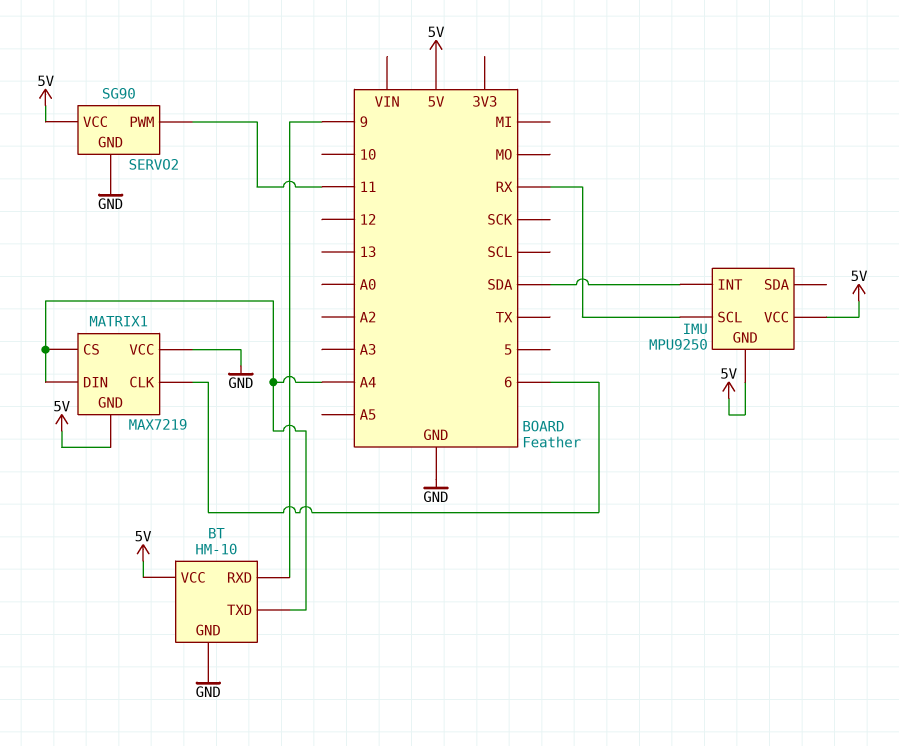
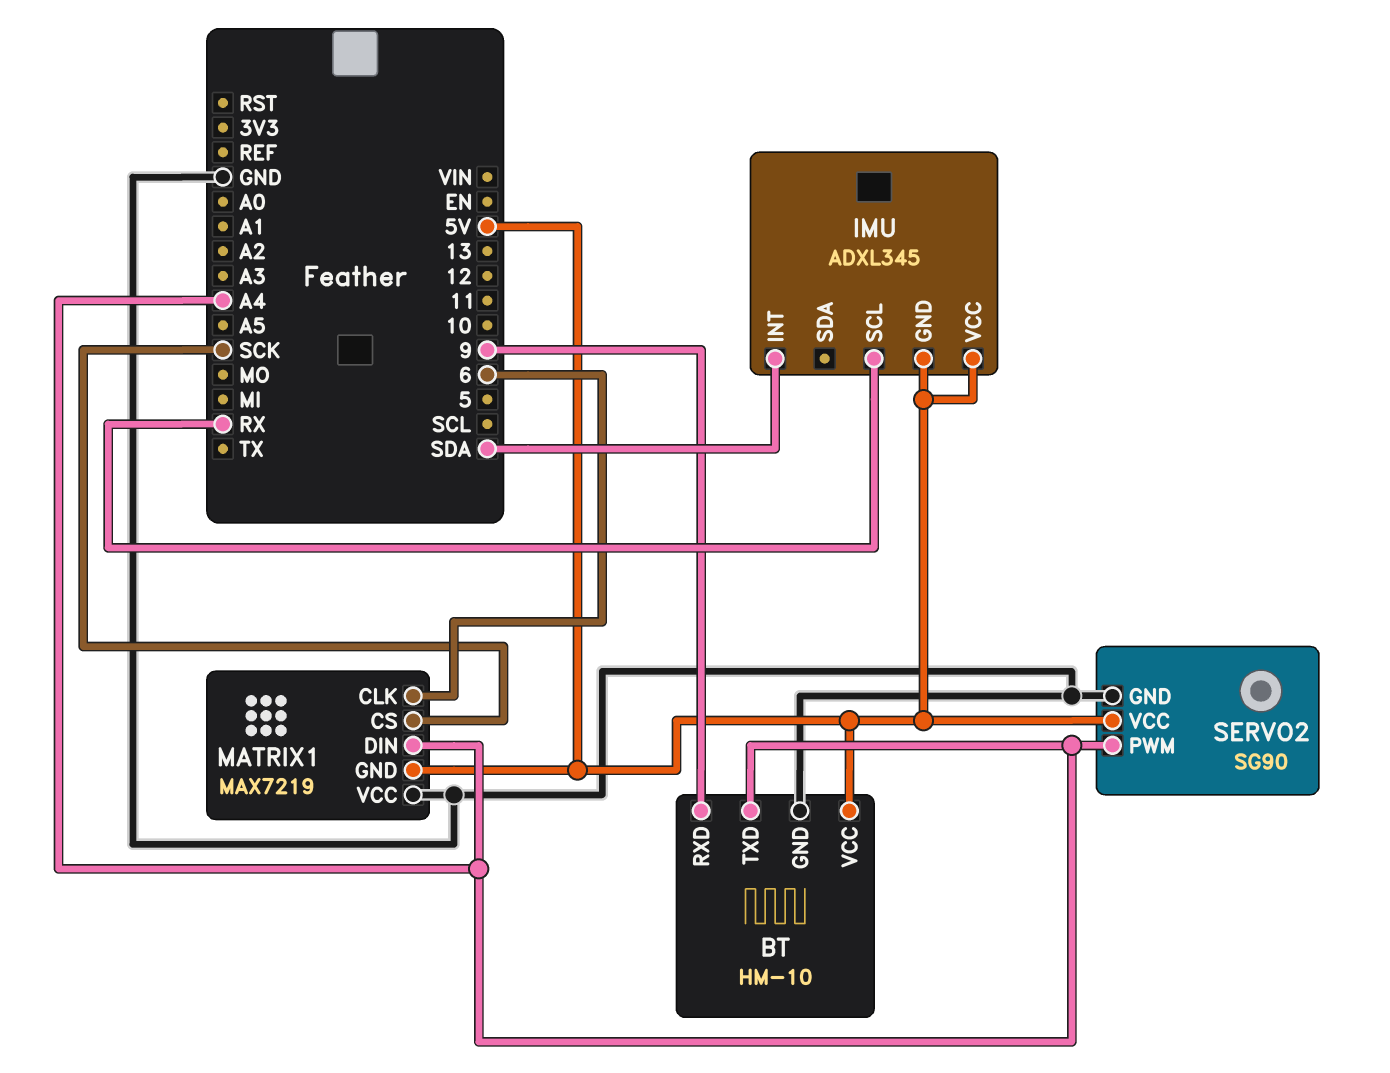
IMU: MPU9250 -> ADXL345
MATRIX1 pin CS: A4 -> SCK
SERVO2 pin PWM: 11 -> A4

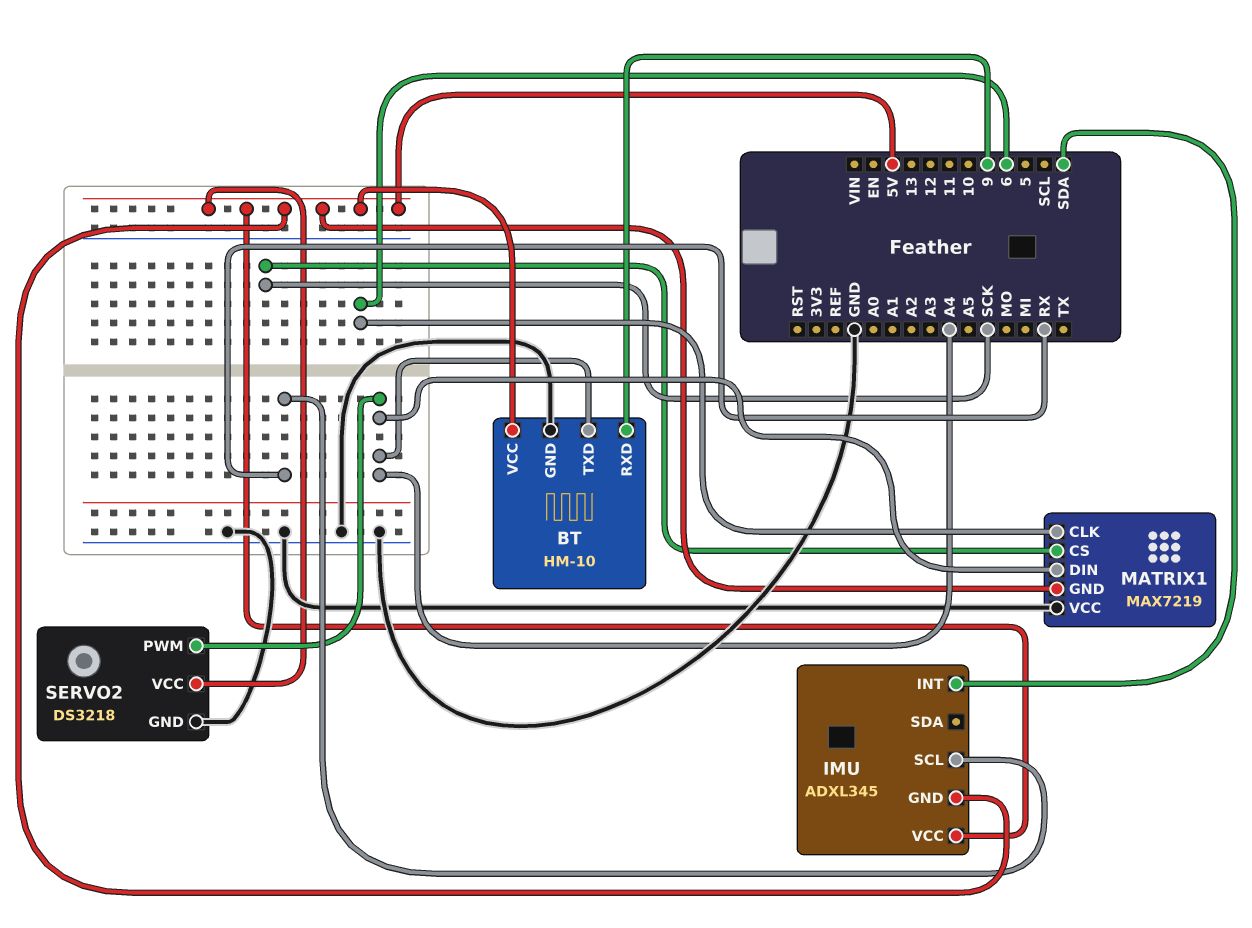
SERVO2: SG90 -> DS3218

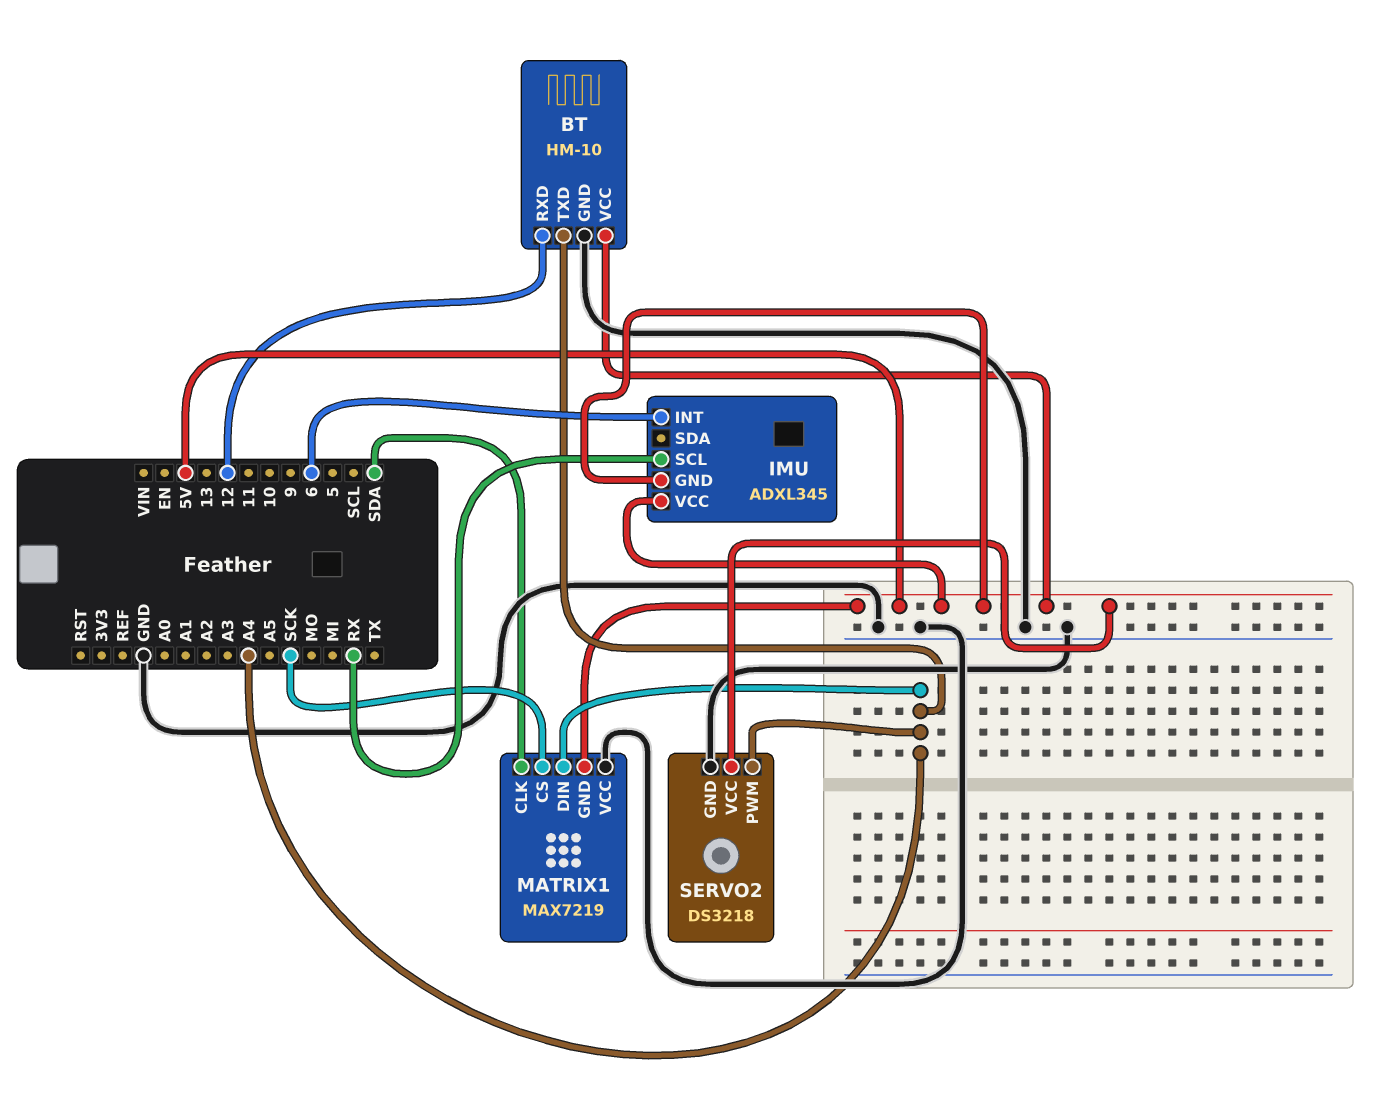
BT pin RXD: 9 -> 12
IMU pin INT: SDA -> 6
MATRIX1 pin CLK: 6 -> SDA

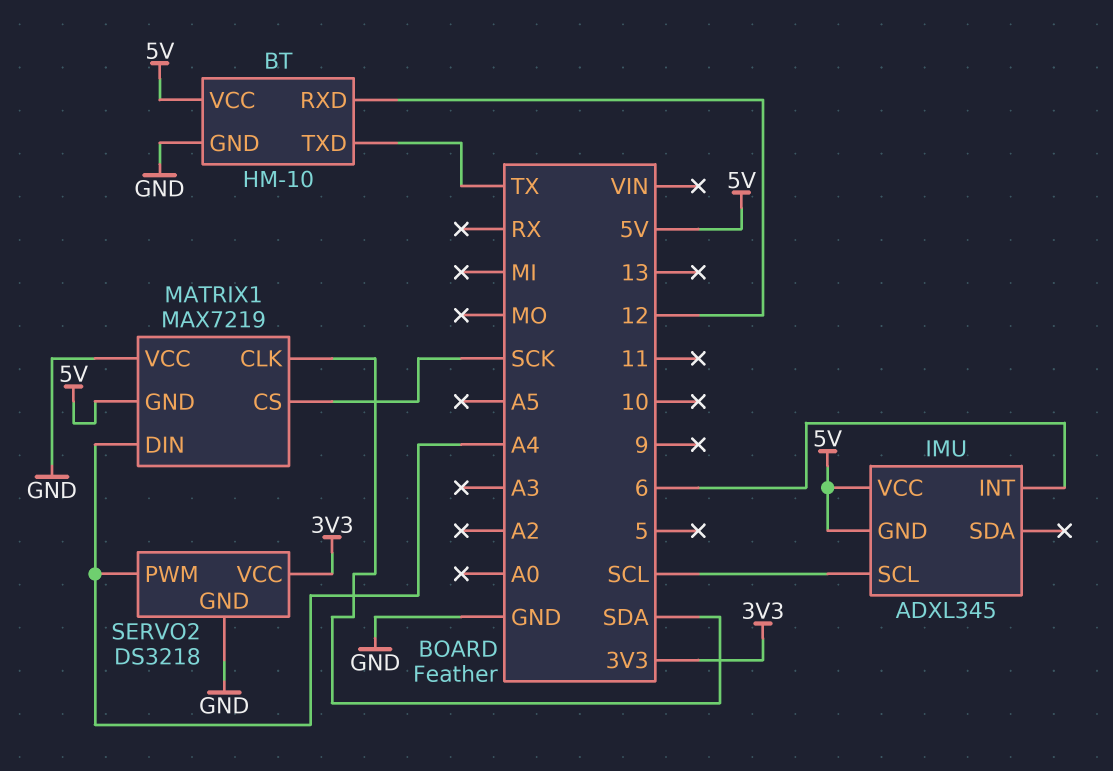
BT pin TXD: A4 -> TX
IMU pin SCL: RX -> SCL
SERVO2 pin VCC: 5V -> 3V3

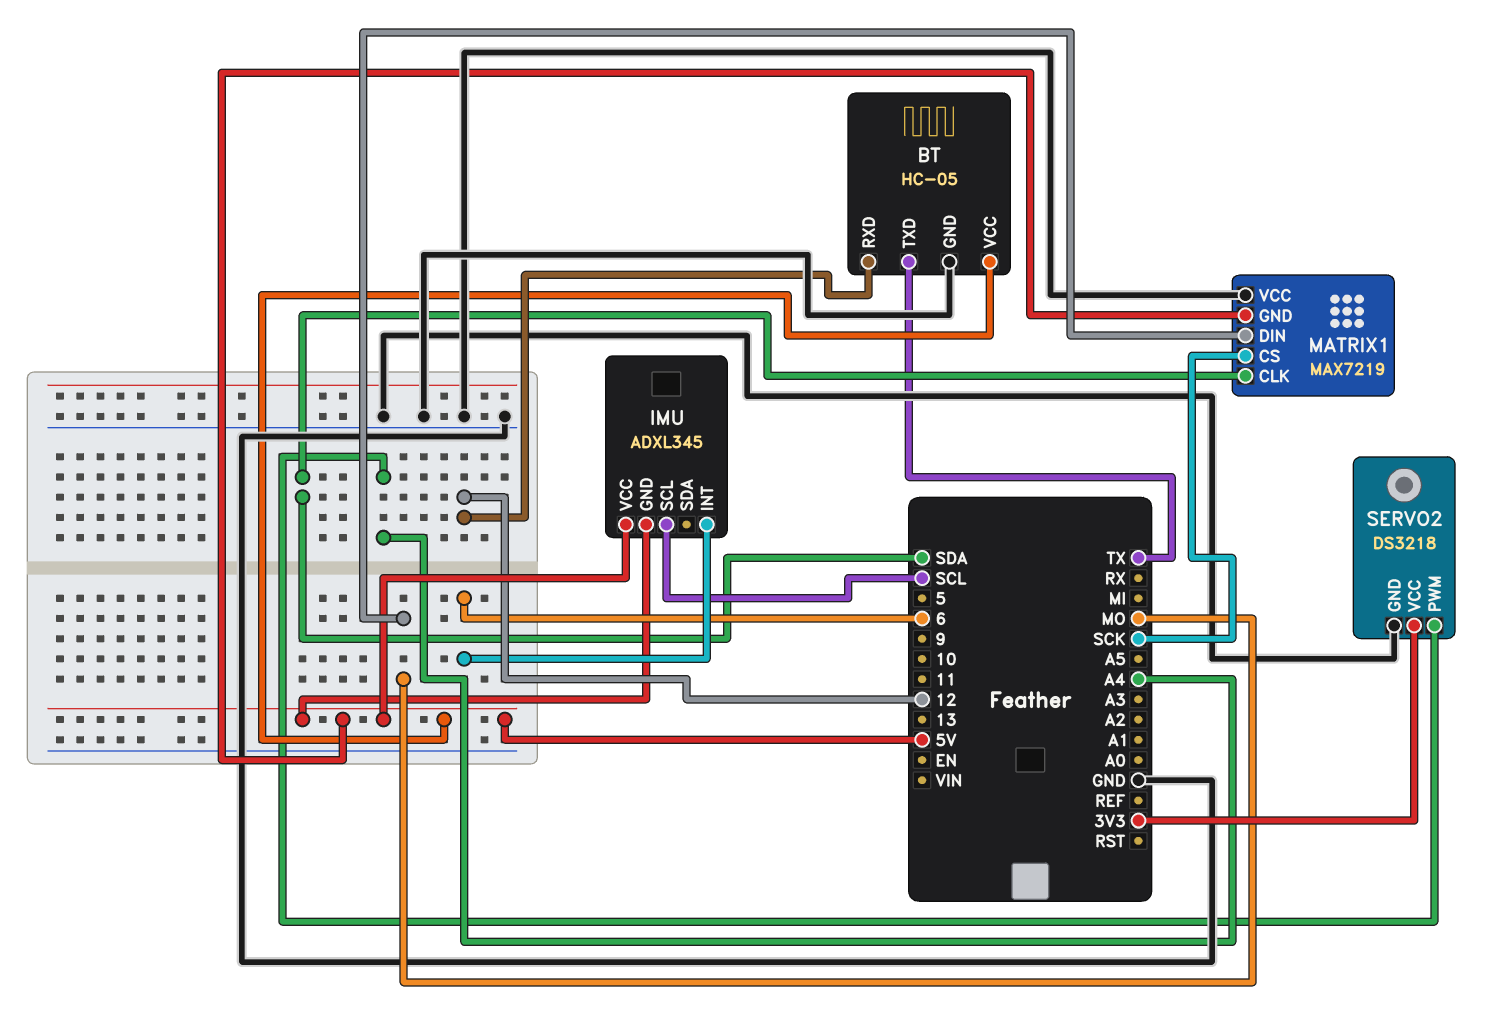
BT: HM-10 -> HC-05
MATRIX1 pin DIN: A4 -> MO

